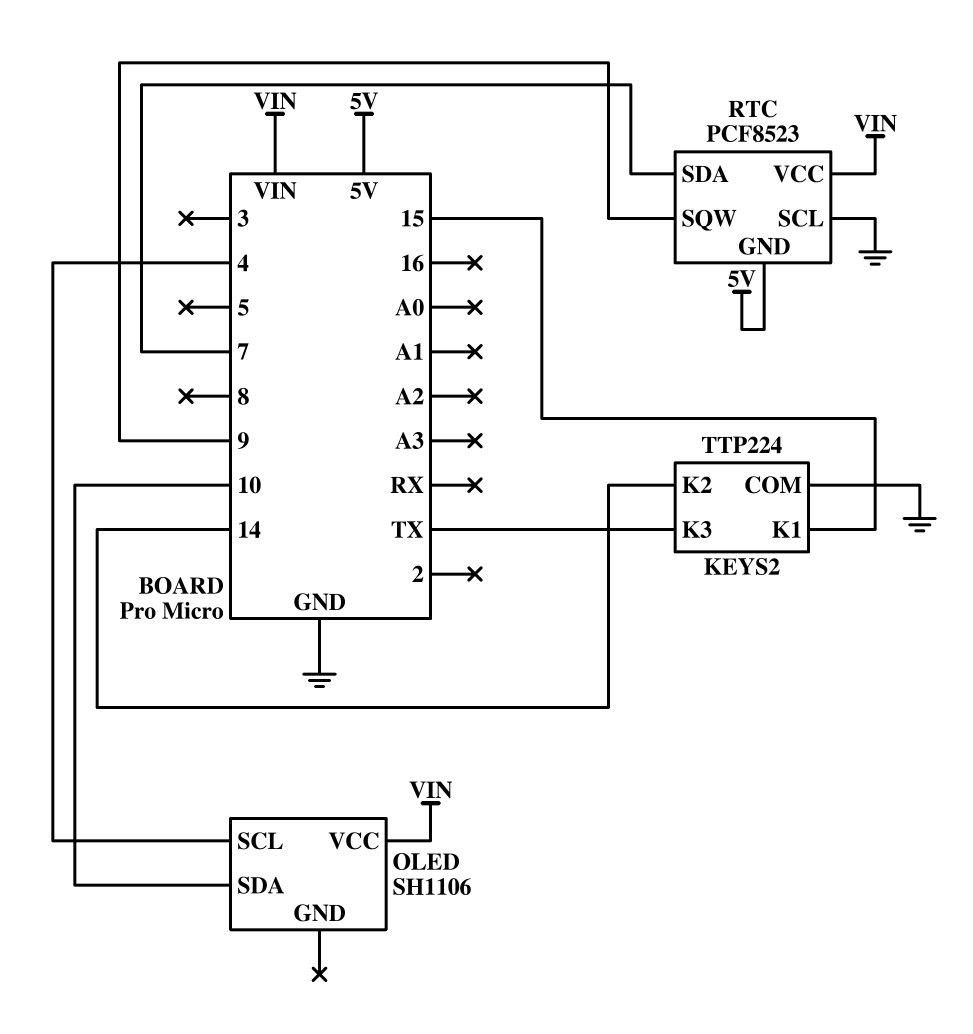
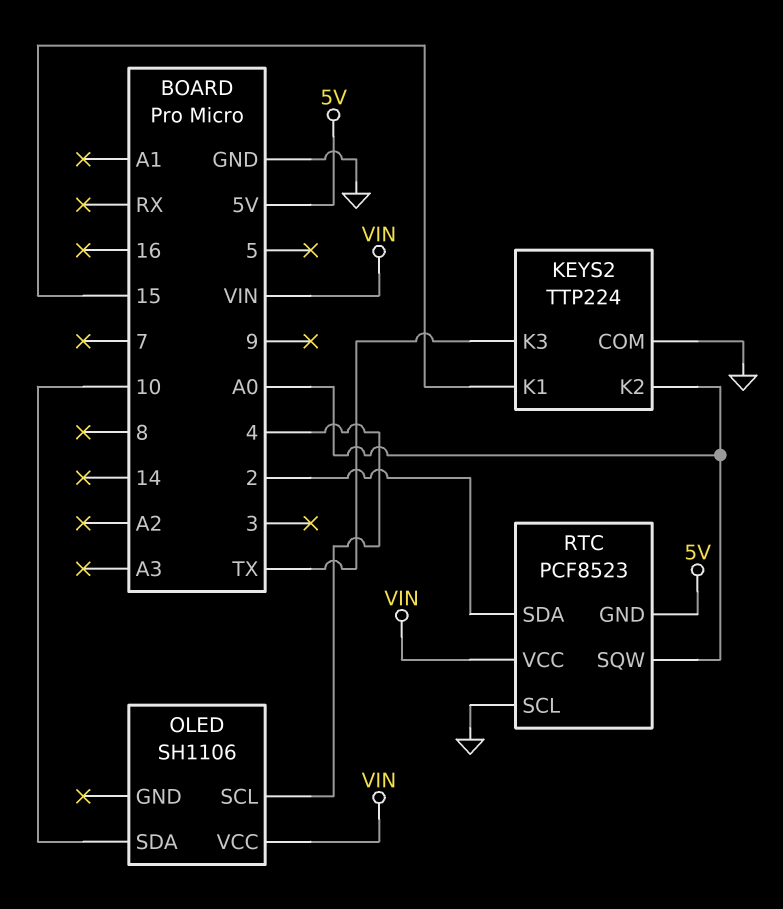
KEYS2 pin K2: 14 -> A0
RTC pin SDA: 7 -> 2
RTC pin SQW: 9 -> A0

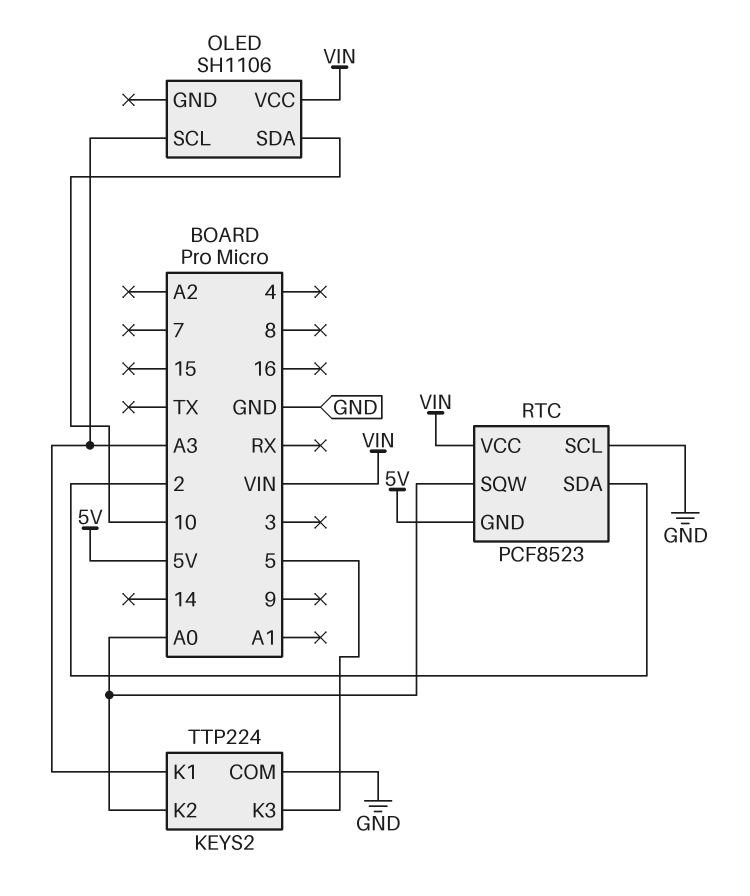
KEYS2 pin K1: 15 -> A3
KEYS2 pin K3: TX -> 5
OLED pin SCL: 4 -> A3

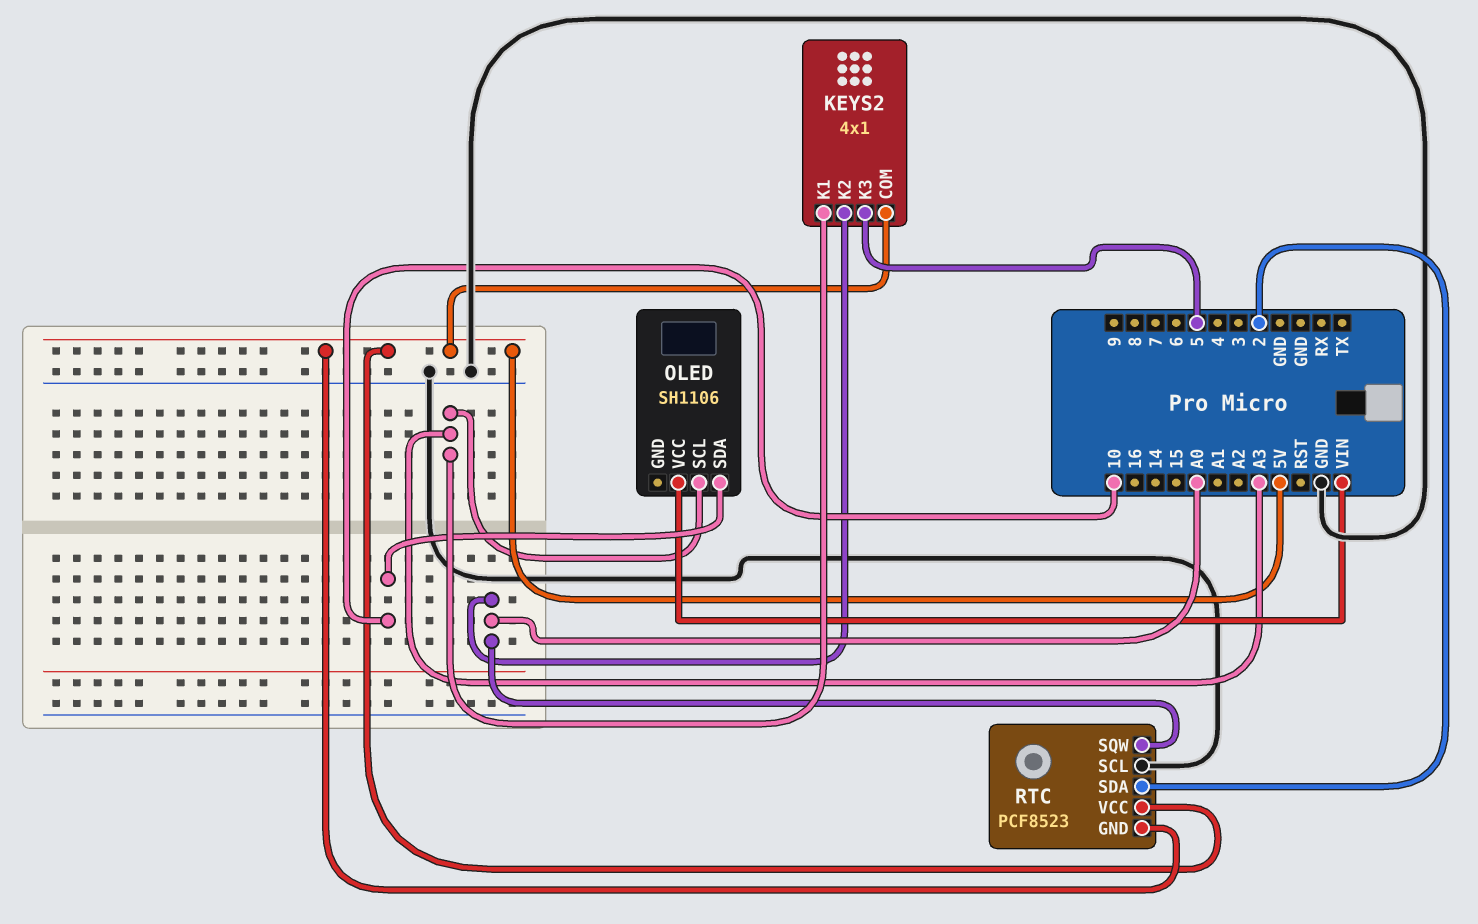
KEYS2: TTP224 -> 4x1
KEYS2 pin COM: GND -> 5V
RTC pin VCC: VIN -> 5V

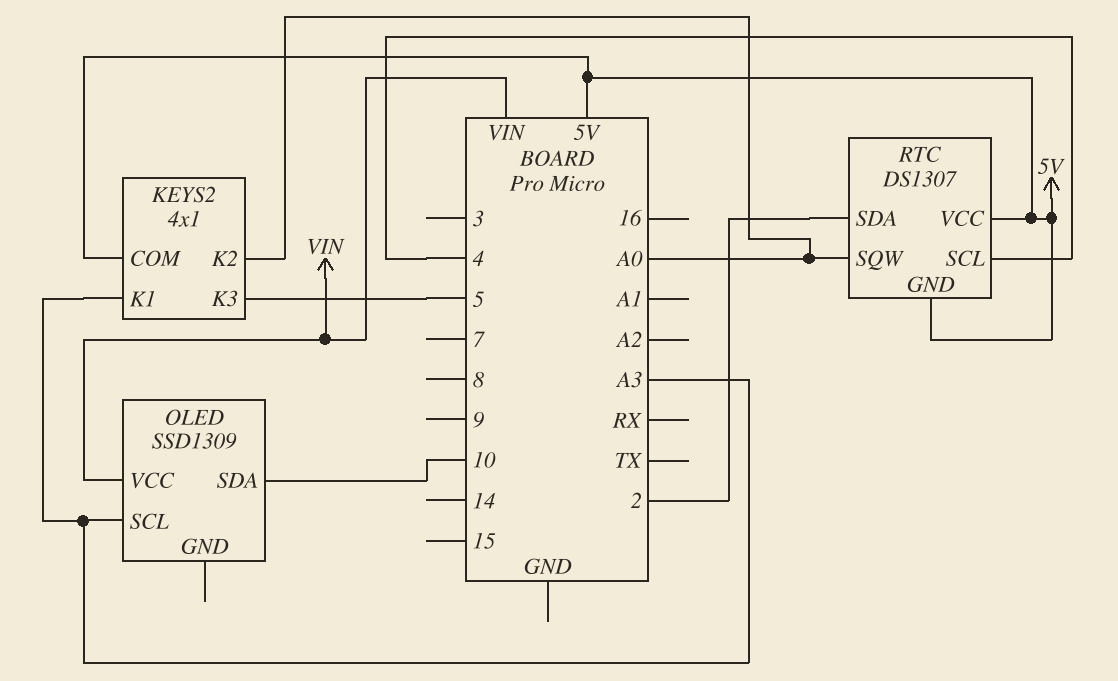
OLED: SH1106 -> SSD1309
RTC: PCF8523 -> DS1307
RTC pin SCL: GND -> 4

